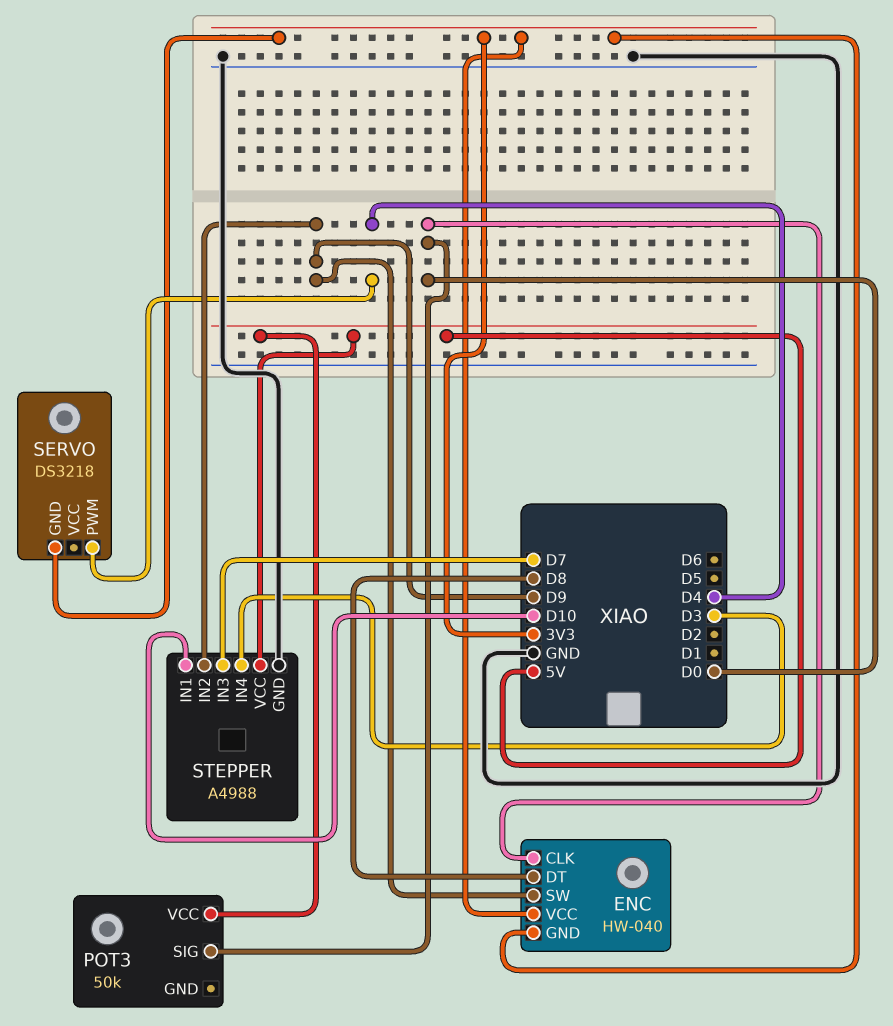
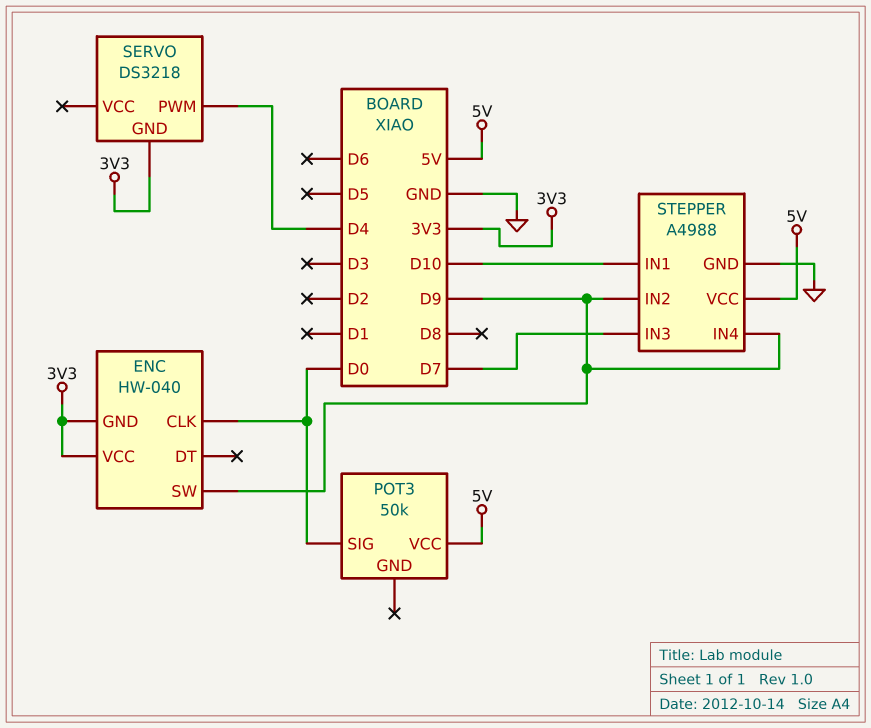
ENC pin DT: D8 -> none
STEPPER pin IN4: D3 -> D9

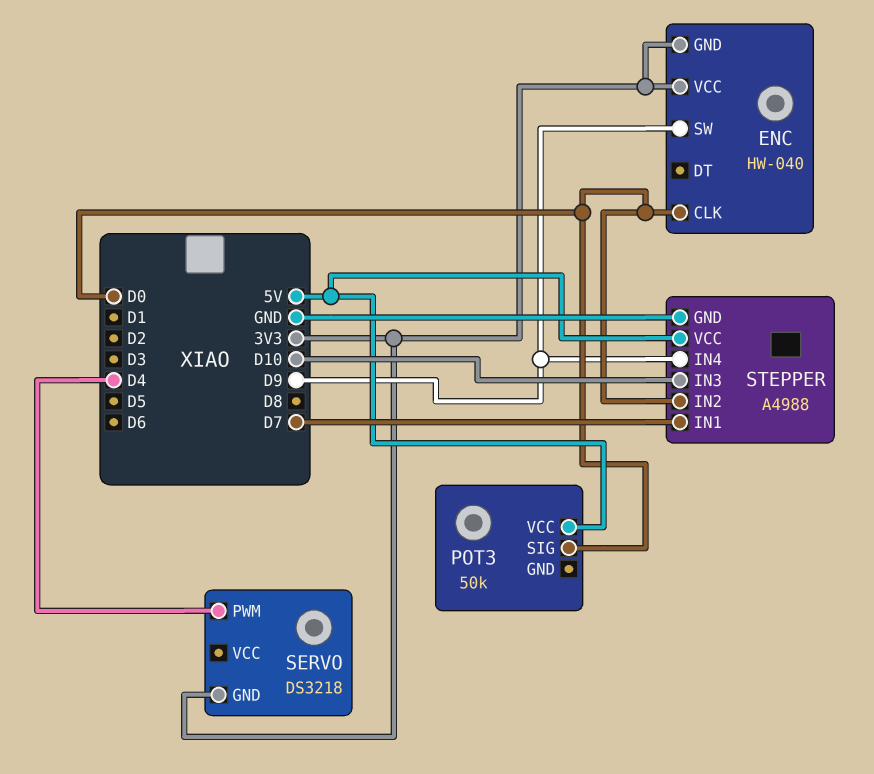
STEPPER pin IN1: D10 -> D7
STEPPER pin IN2: D9 -> D0
STEPPER pin IN3: D7 -> D10

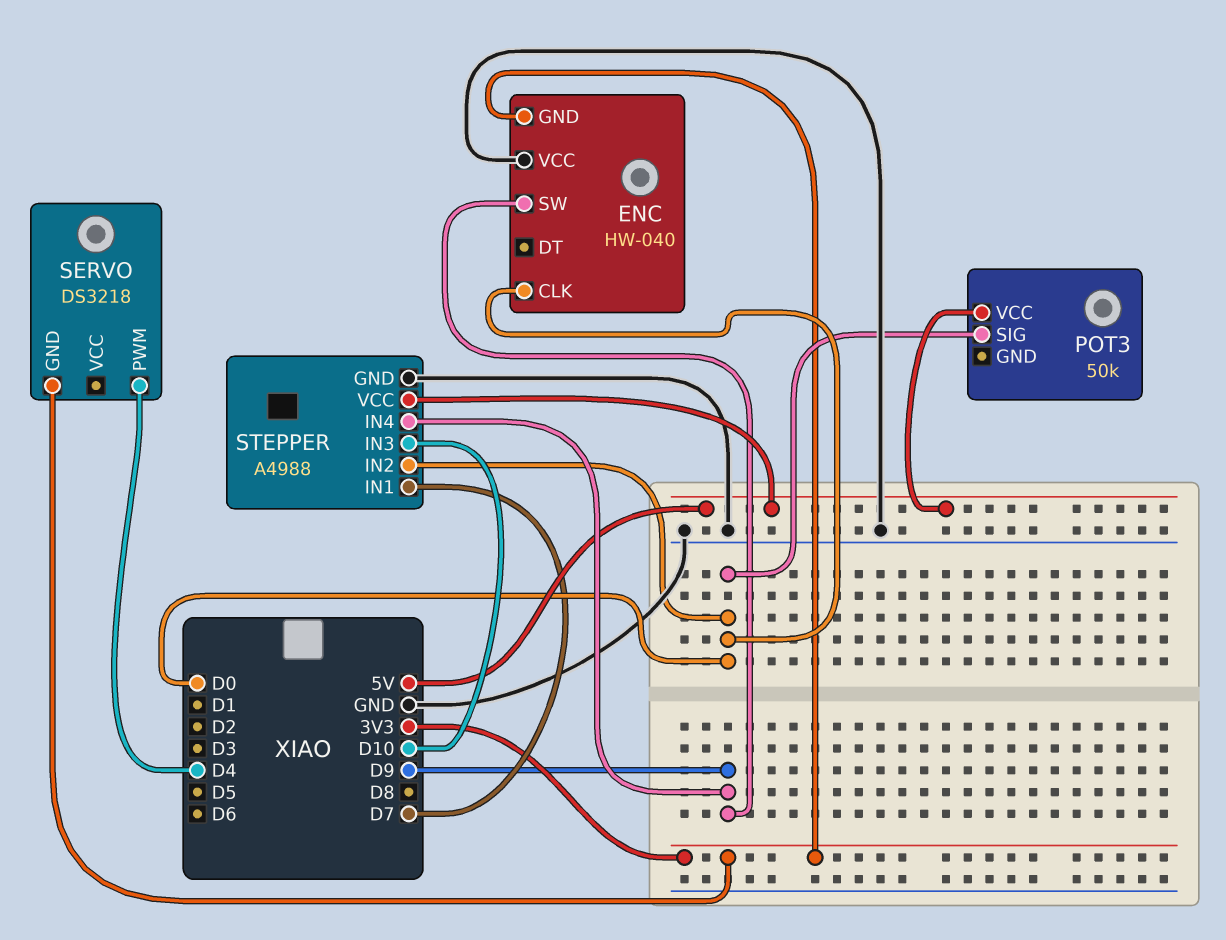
ENC pin VCC: 3V3 -> GND

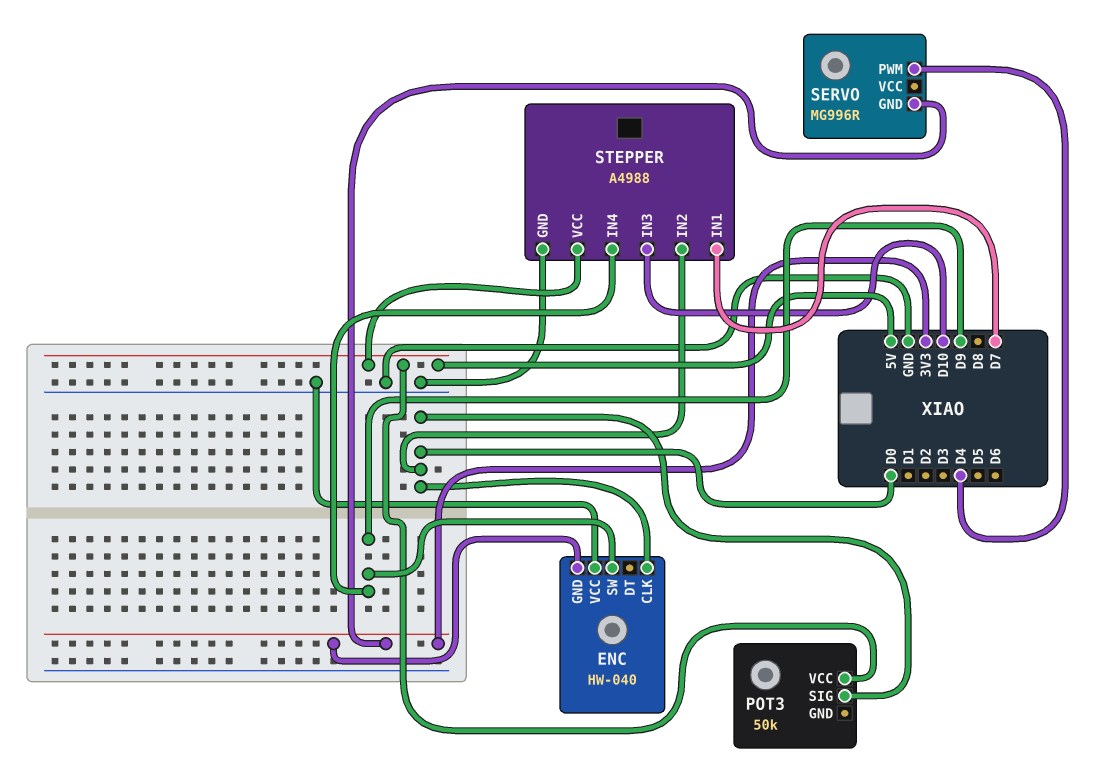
SERVO: DS3218 -> MG996R

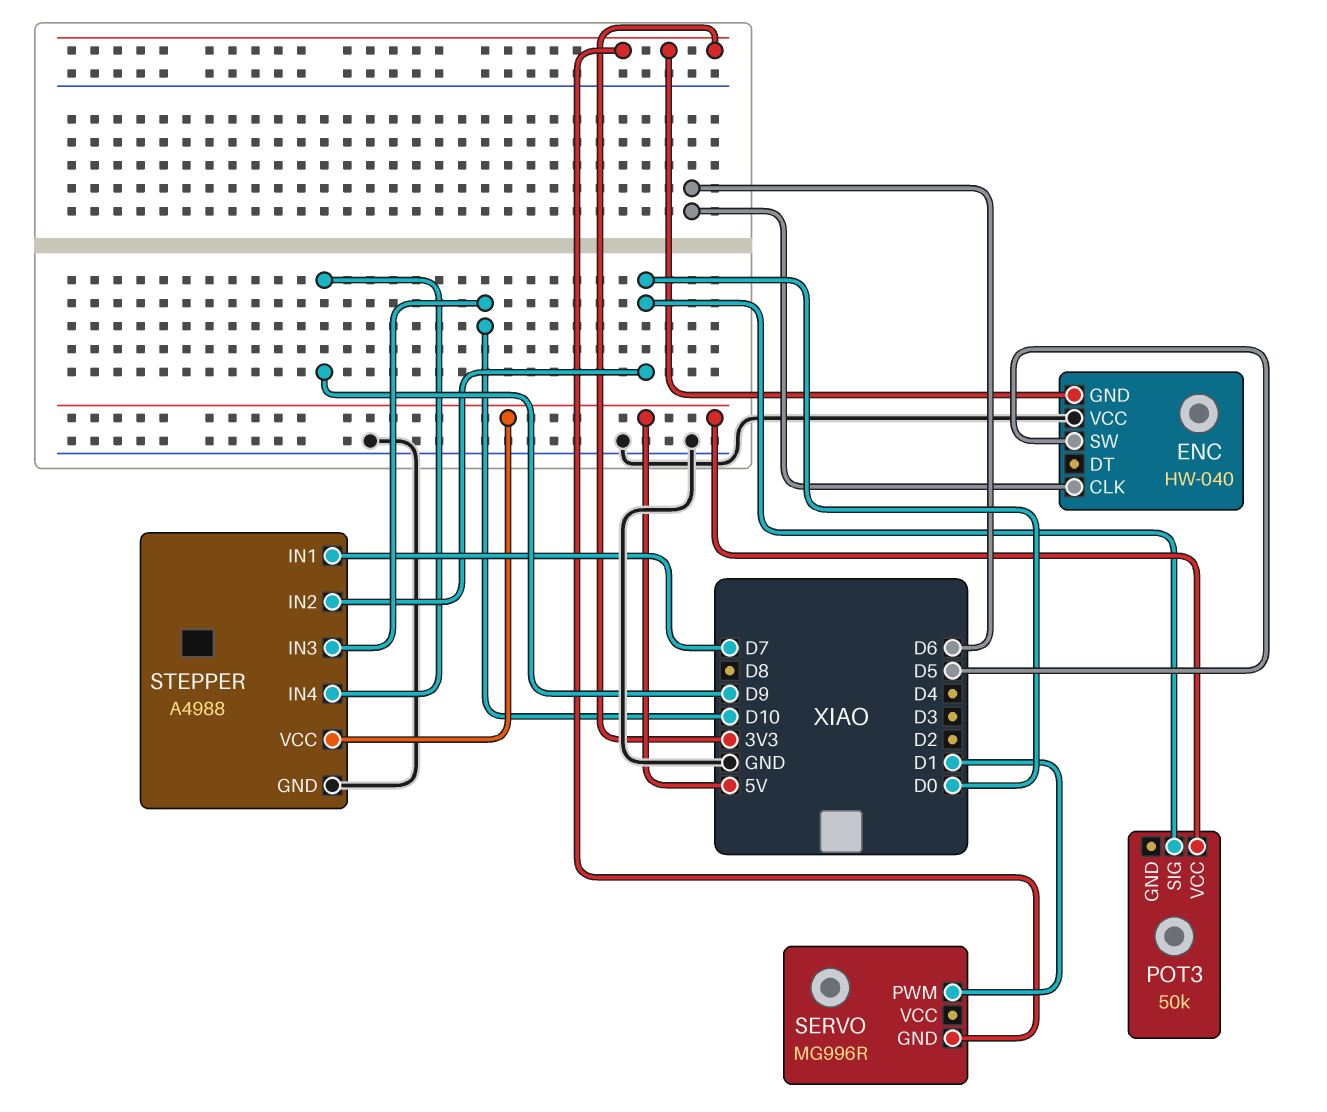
ENC pin CLK: D0 -> D6
ENC pin SW: D9 -> D5
SERVO pin PWM: D4 -> D1

